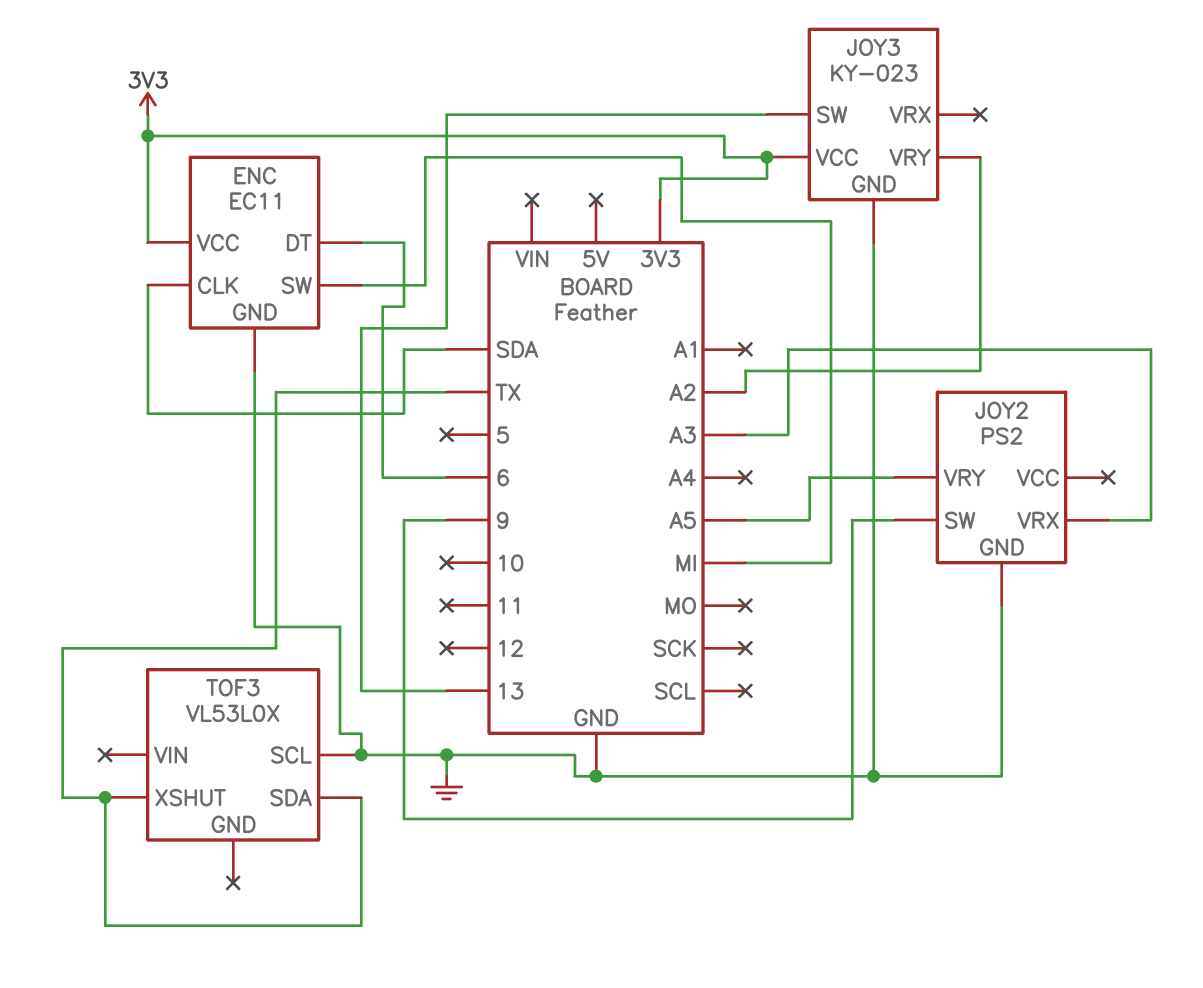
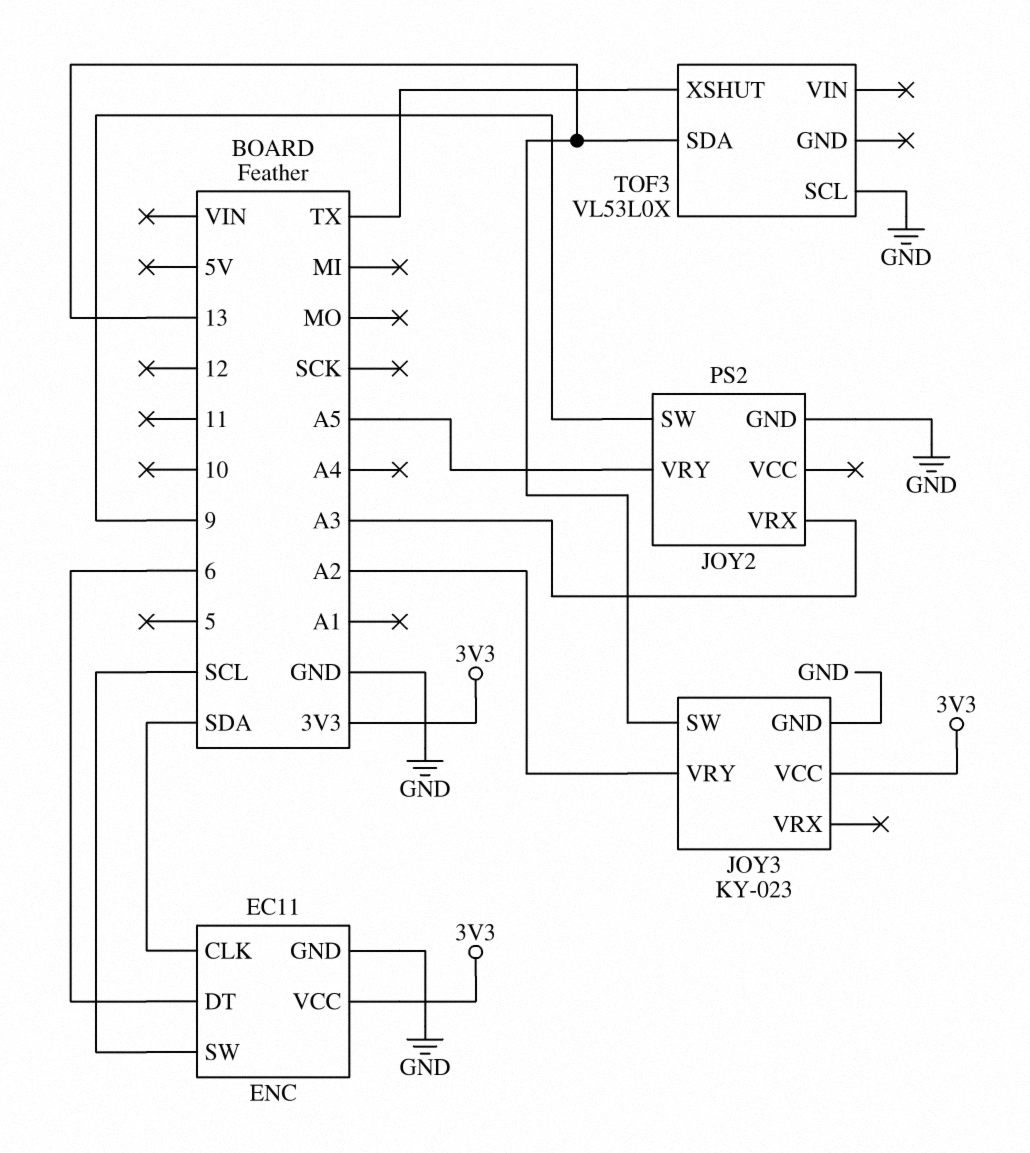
ENC pin SW: MI -> SCL
TOF3 pin SDA: TX -> 13

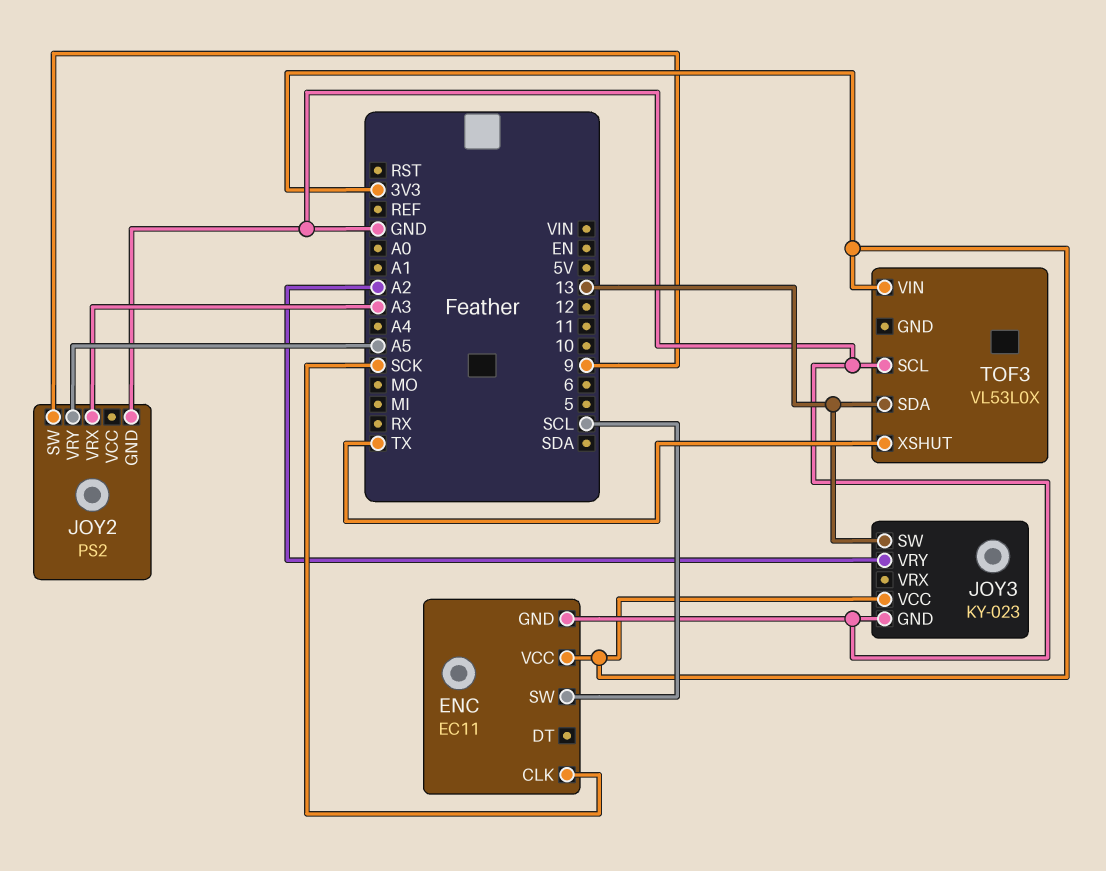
ENC pin CLK: SDA -> SCK
ENC pin DT: 6 -> none
TOF3 pin VIN: none -> 3V3

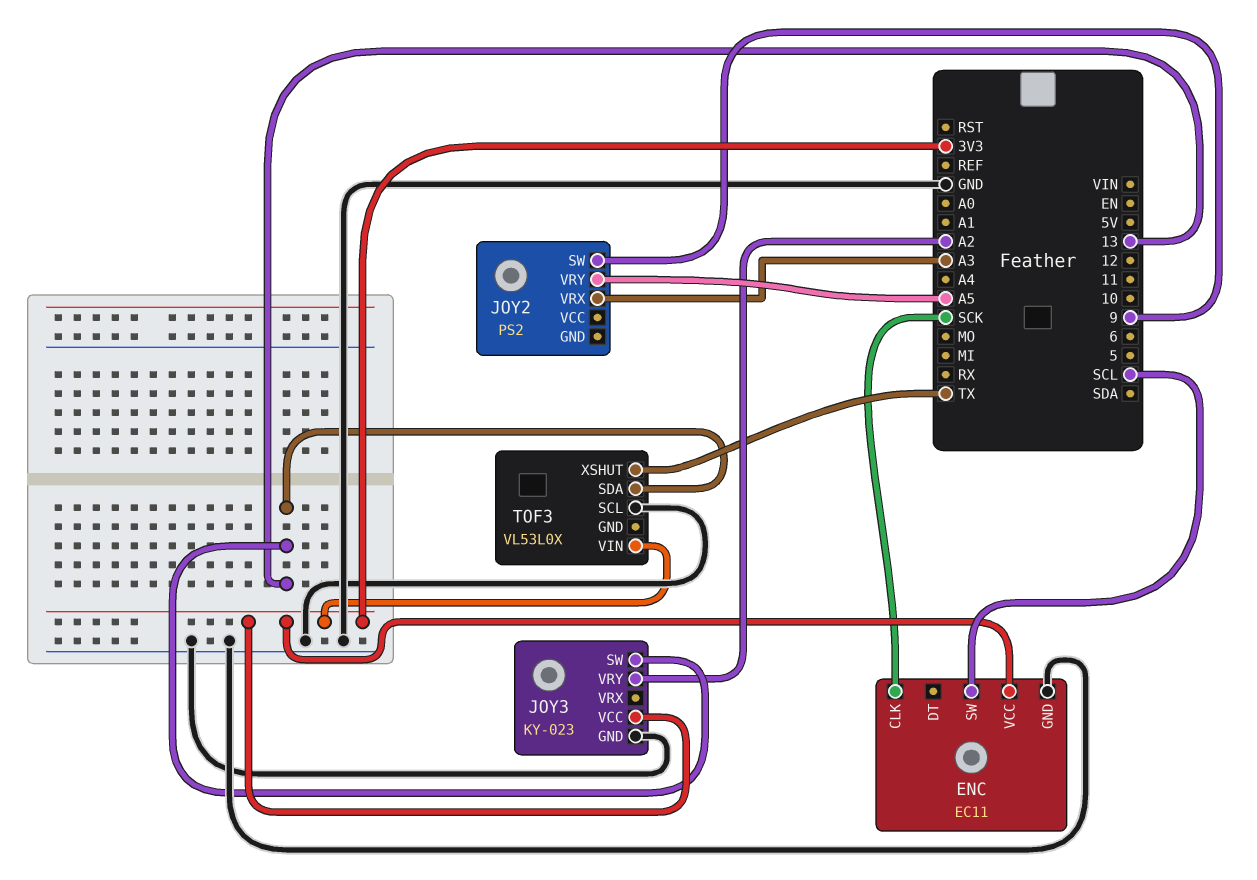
JOY2 pin GND: GND -> none

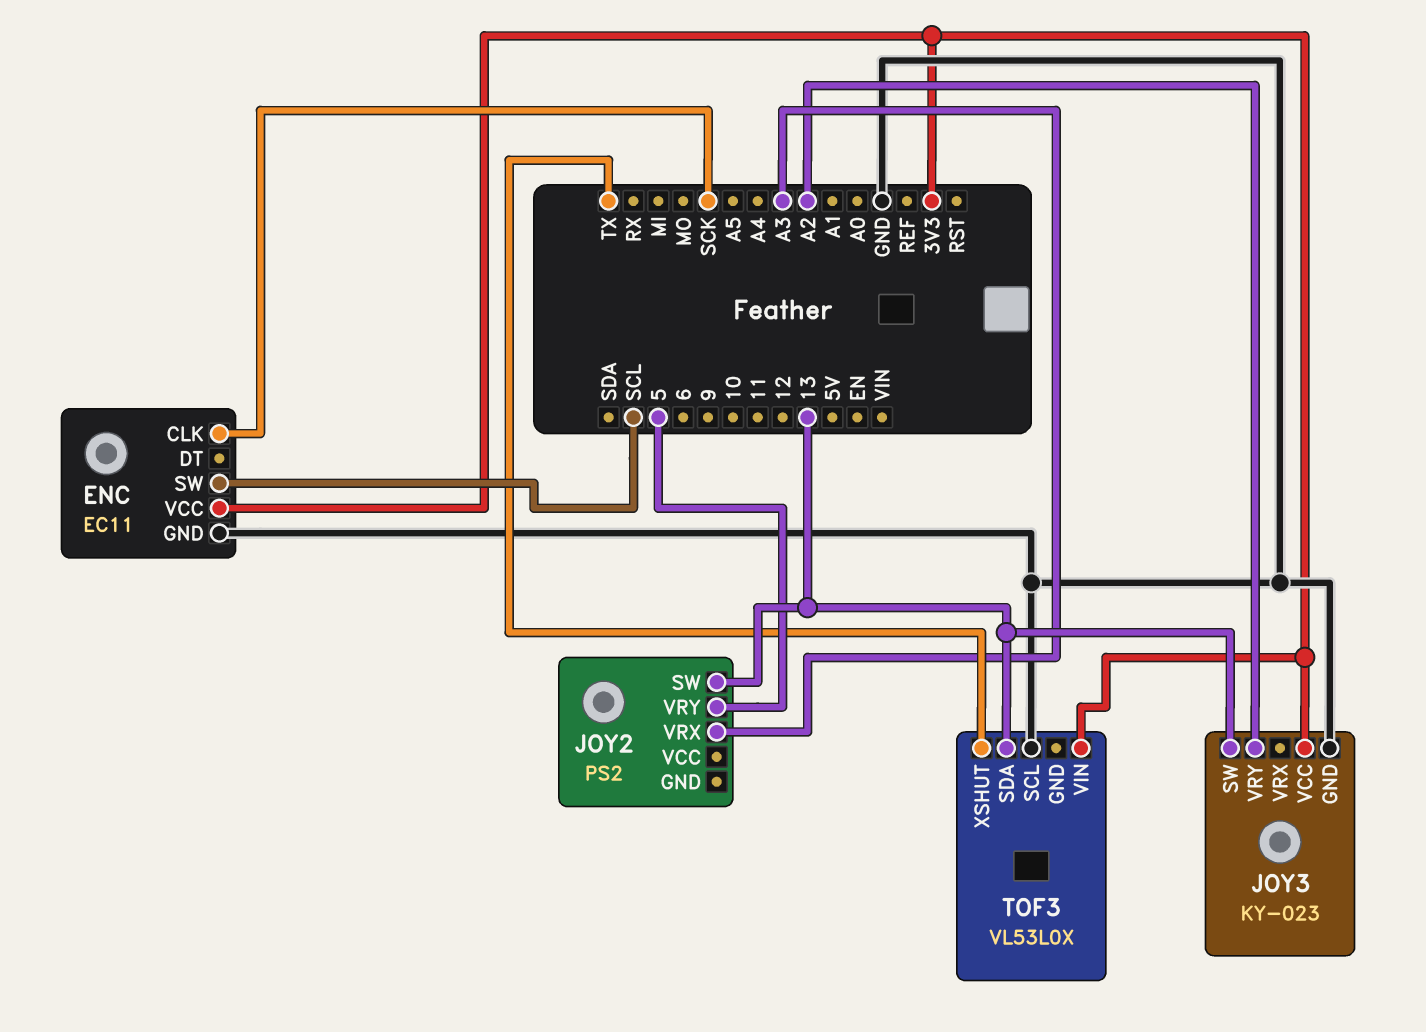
JOY2 pin SW: 9 -> 13
JOY2 pin VRY: A5 -> 5

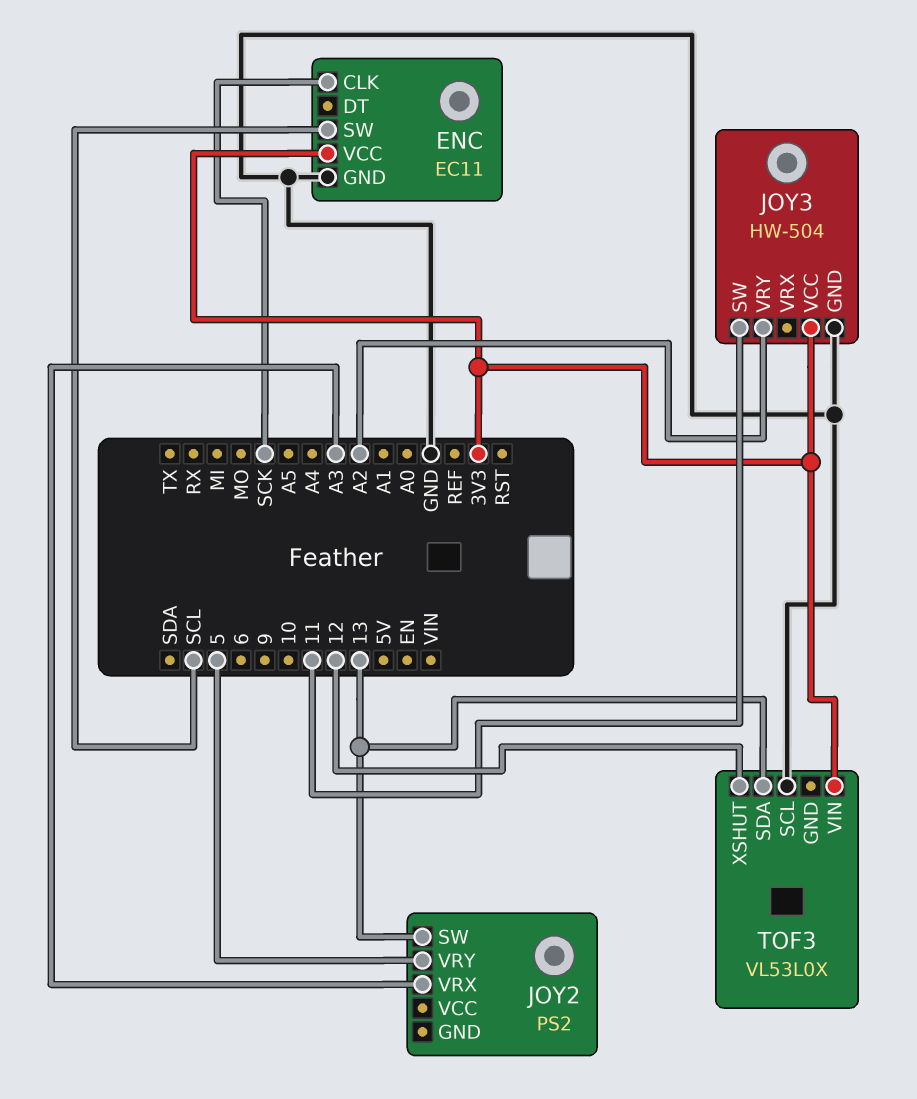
JOY3: KY-023 -> HW-504
JOY3 pin SW: 13 -> 11
TOF3 pin XSHUT: TX -> 12

